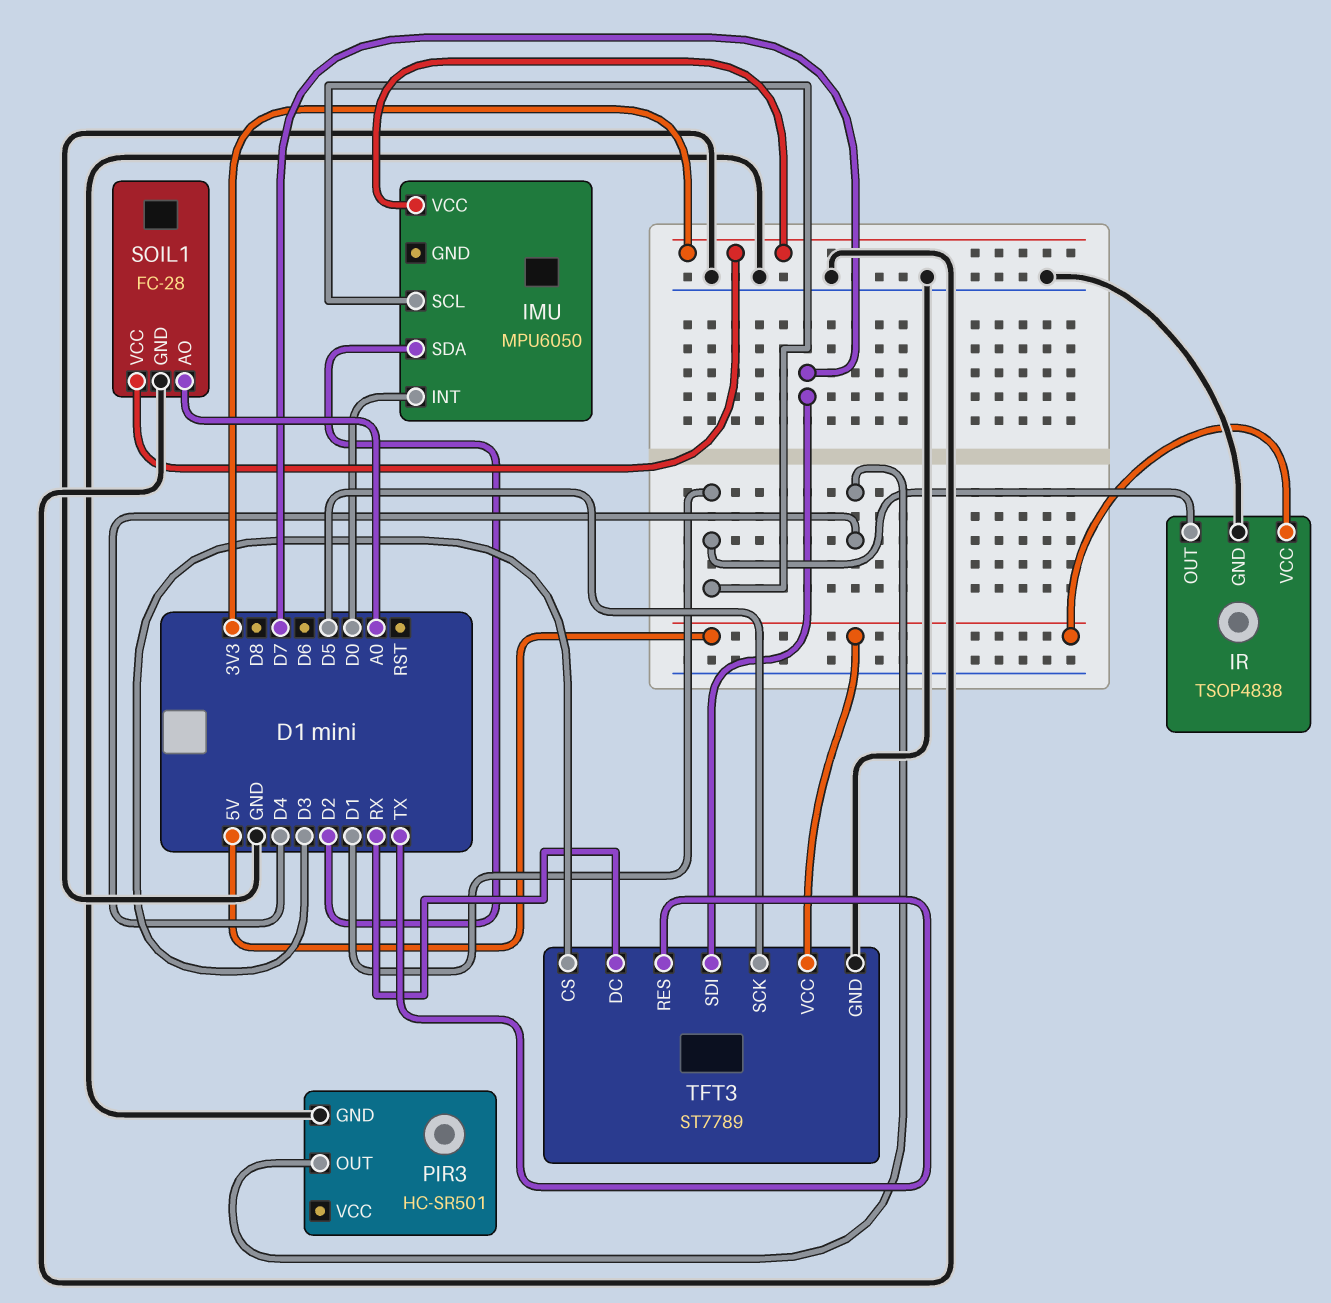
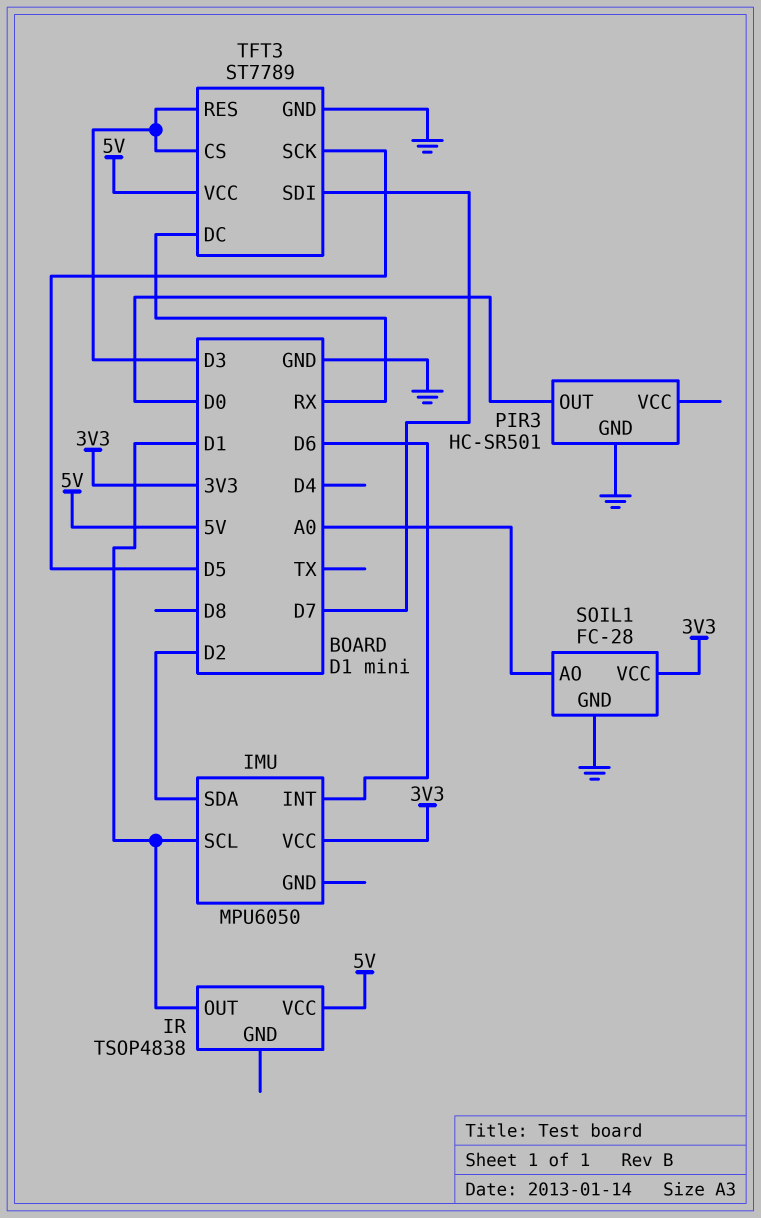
IMU pin INT: D0 -> D6
IR pin GND: GND -> none
PIR3 pin OUT: D4 -> D0
TFT3 pin RES: TX -> D3

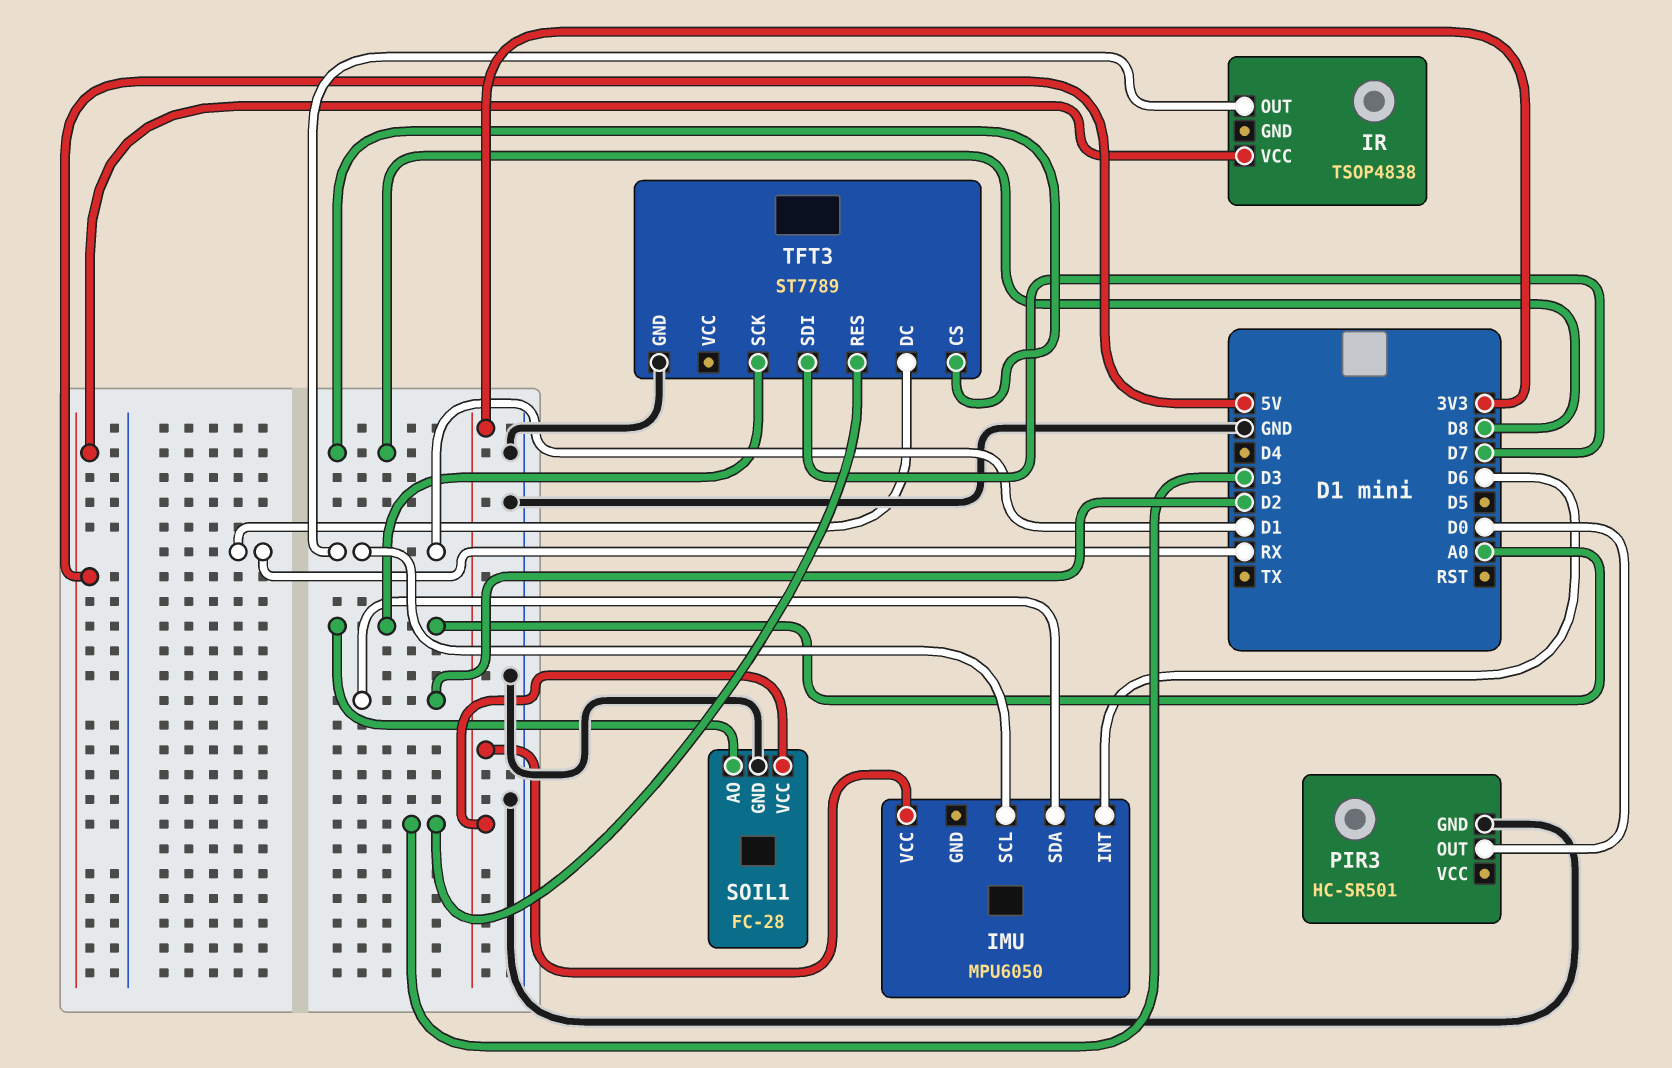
TFT3 pin CS: D3 -> D8
TFT3 pin SCK: D5 -> A0
TFT3 pin VCC: 5V -> none

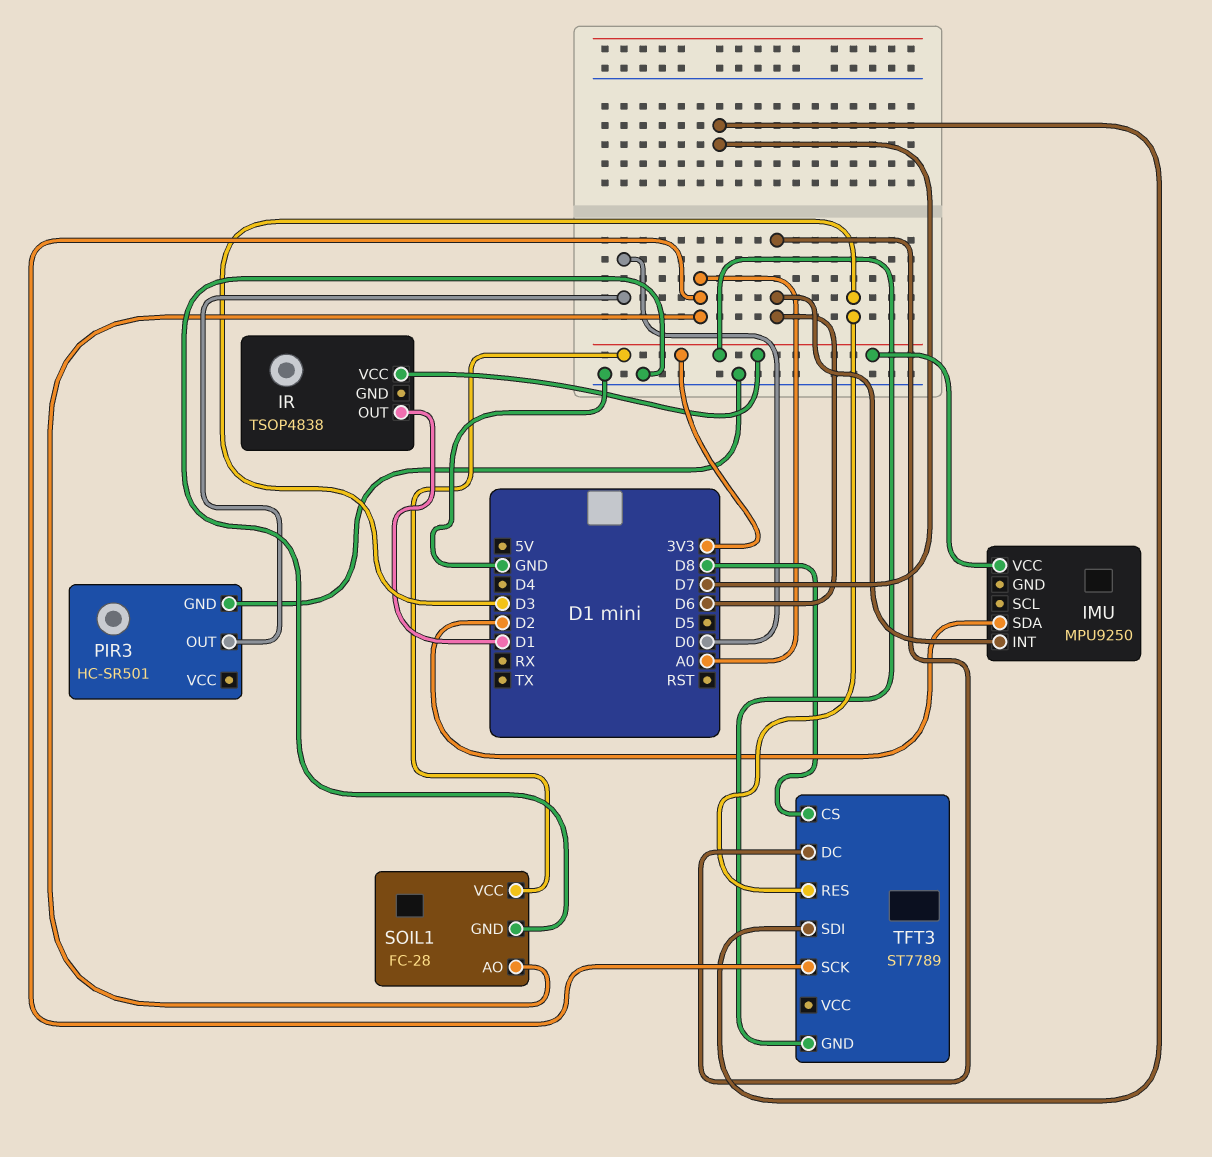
IMU: MPU6050 -> MPU9250
IMU pin SCL: D1 -> none
IR pin VCC: 5V -> 3V3
TFT3 pin DC: RX -> D6
TFT3 pin GND: GND -> 3V3

